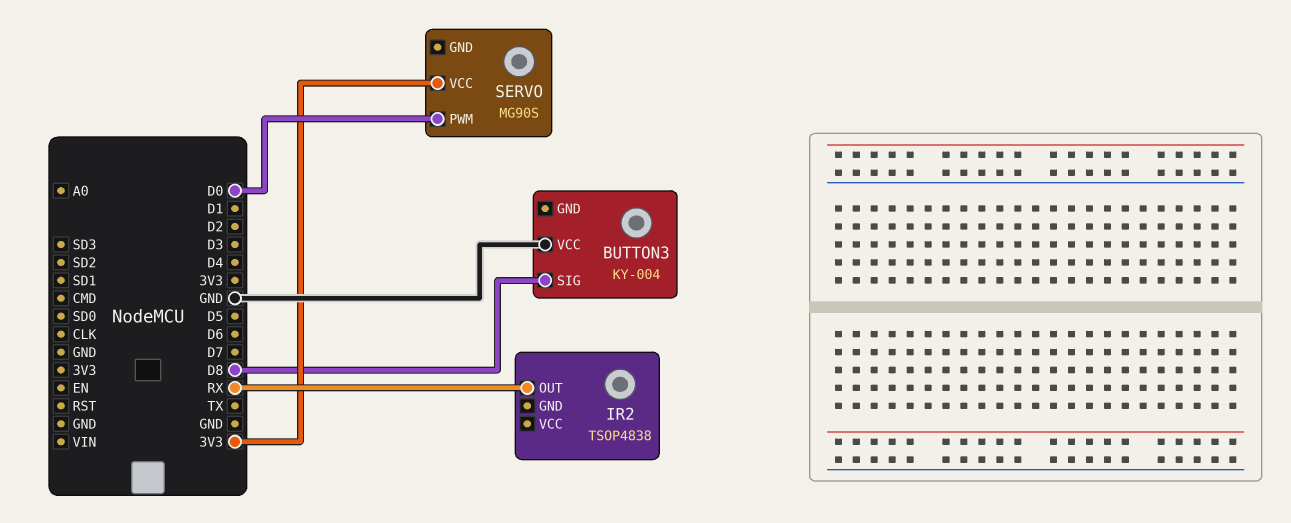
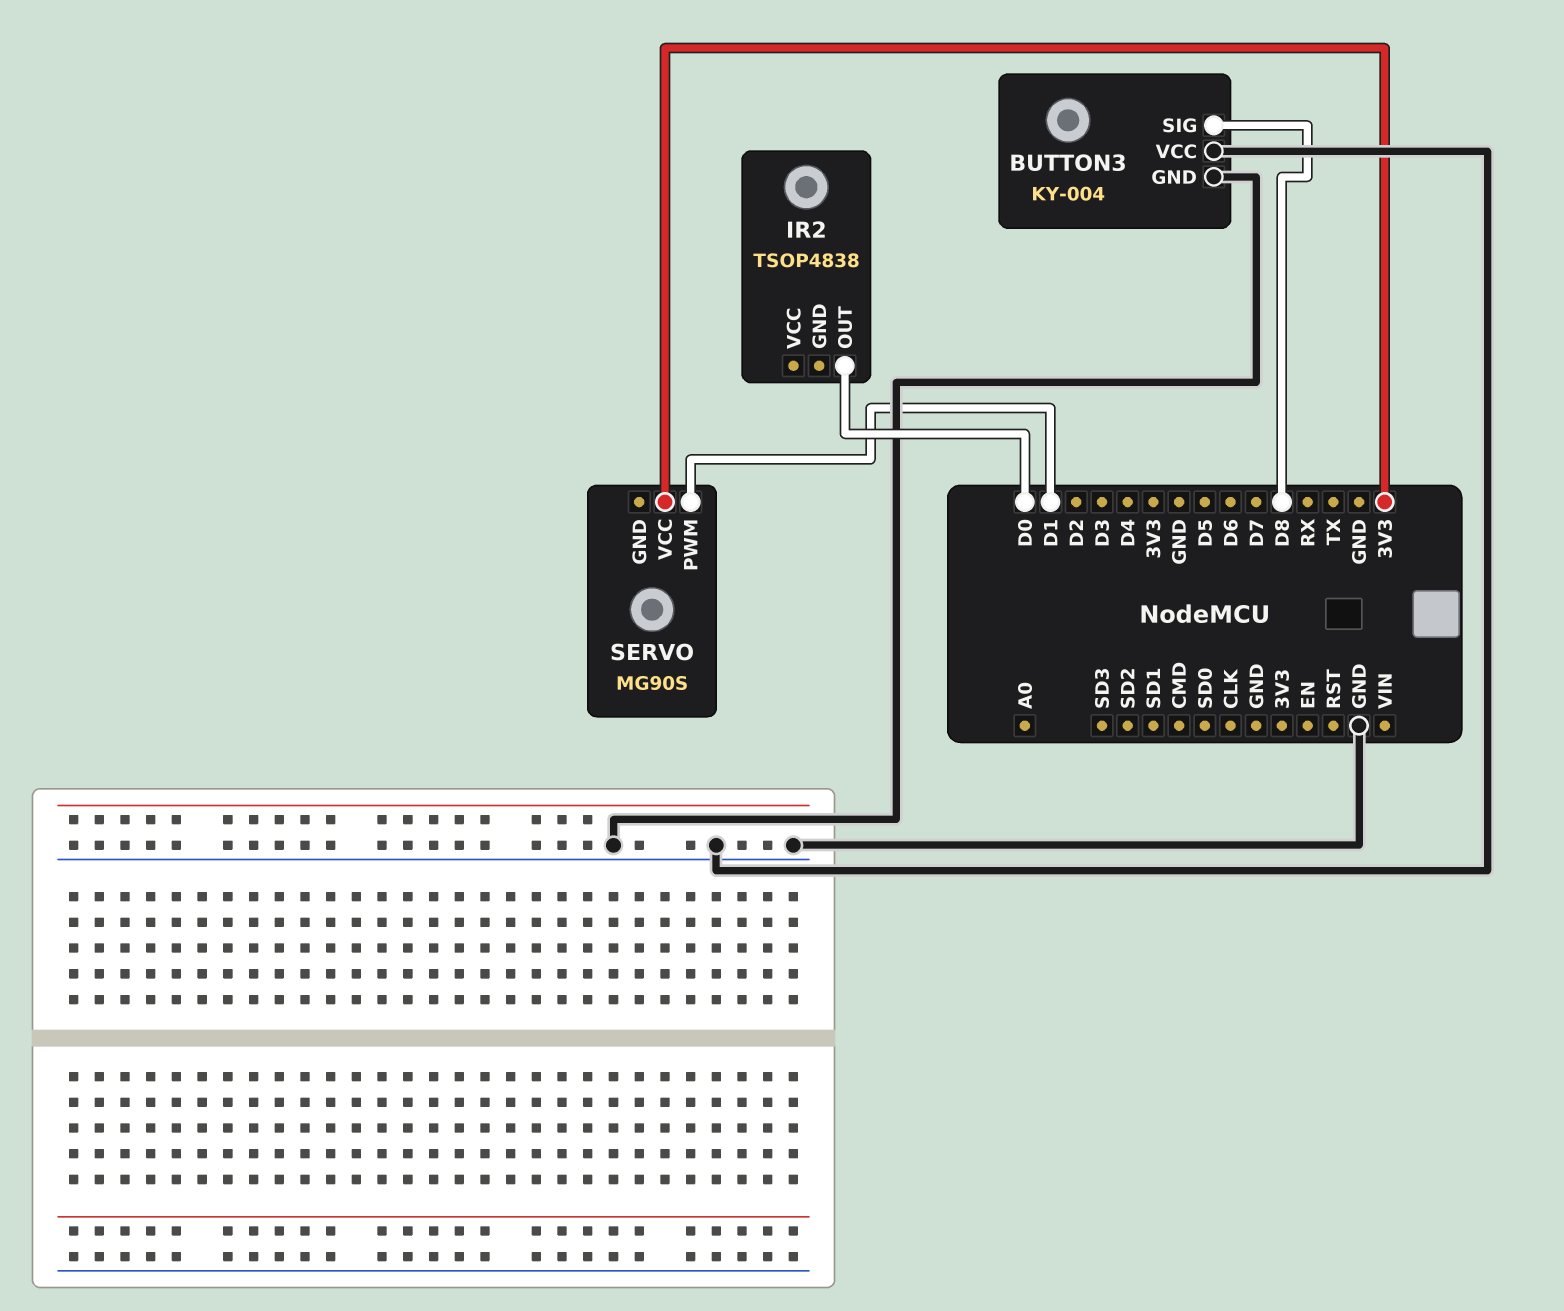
BUTTON3 pin GND: none -> GND
IR2 pin OUT: RX -> D0
SERVO pin PWM: D0 -> D1

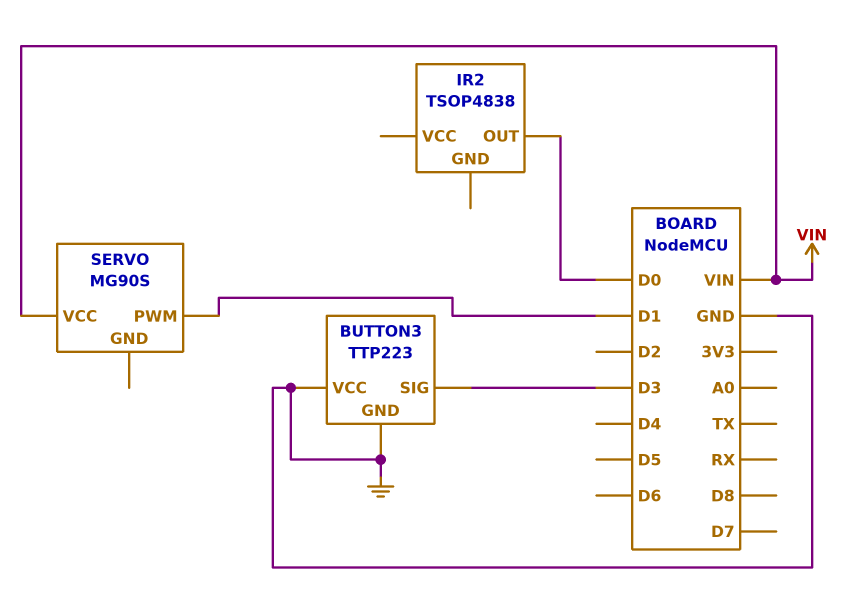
BUTTON3: KY-004 -> TTP223
BUTTON3 pin SIG: D8 -> D3
SERVO pin VCC: 3V3 -> VIN

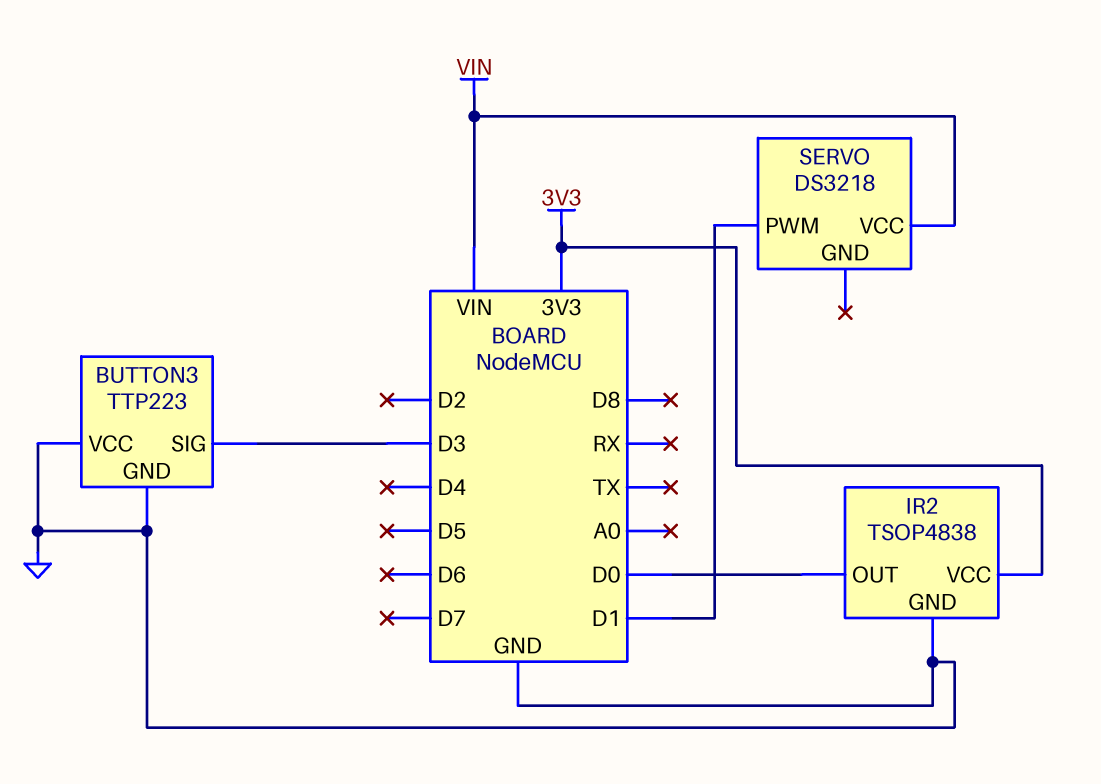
IR2 pin GND: none -> GND
IR2 pin VCC: none -> 3V3
SERVO: MG90S -> DS3218

